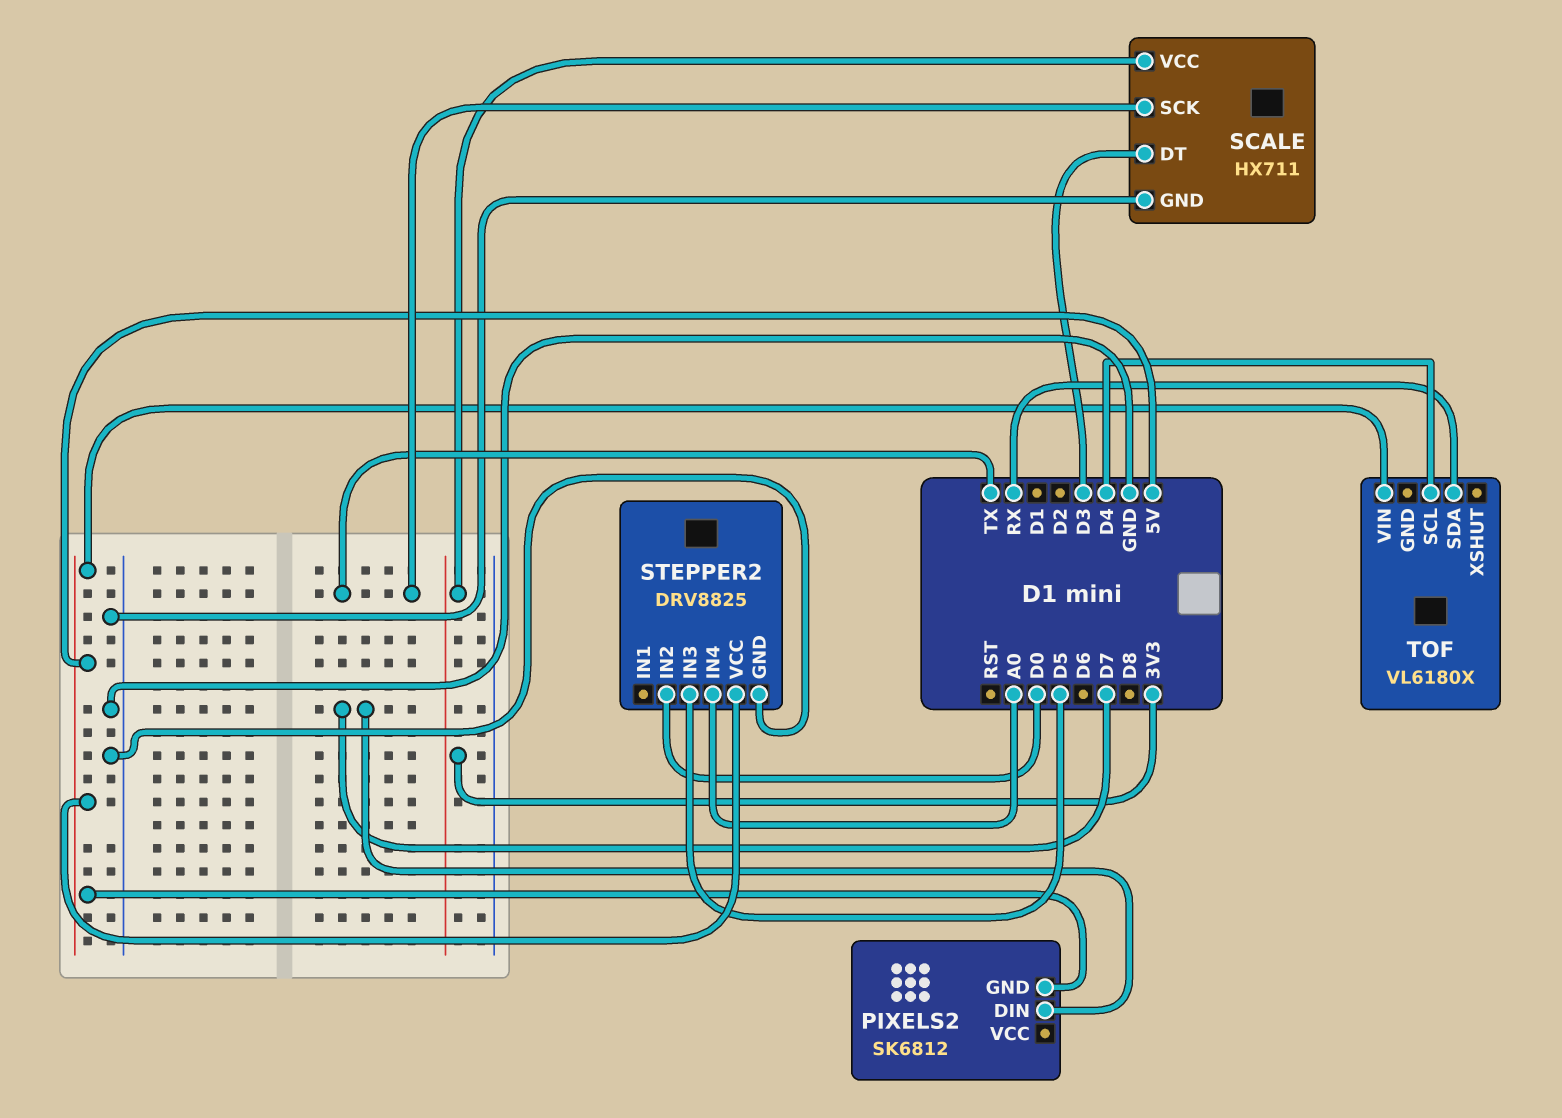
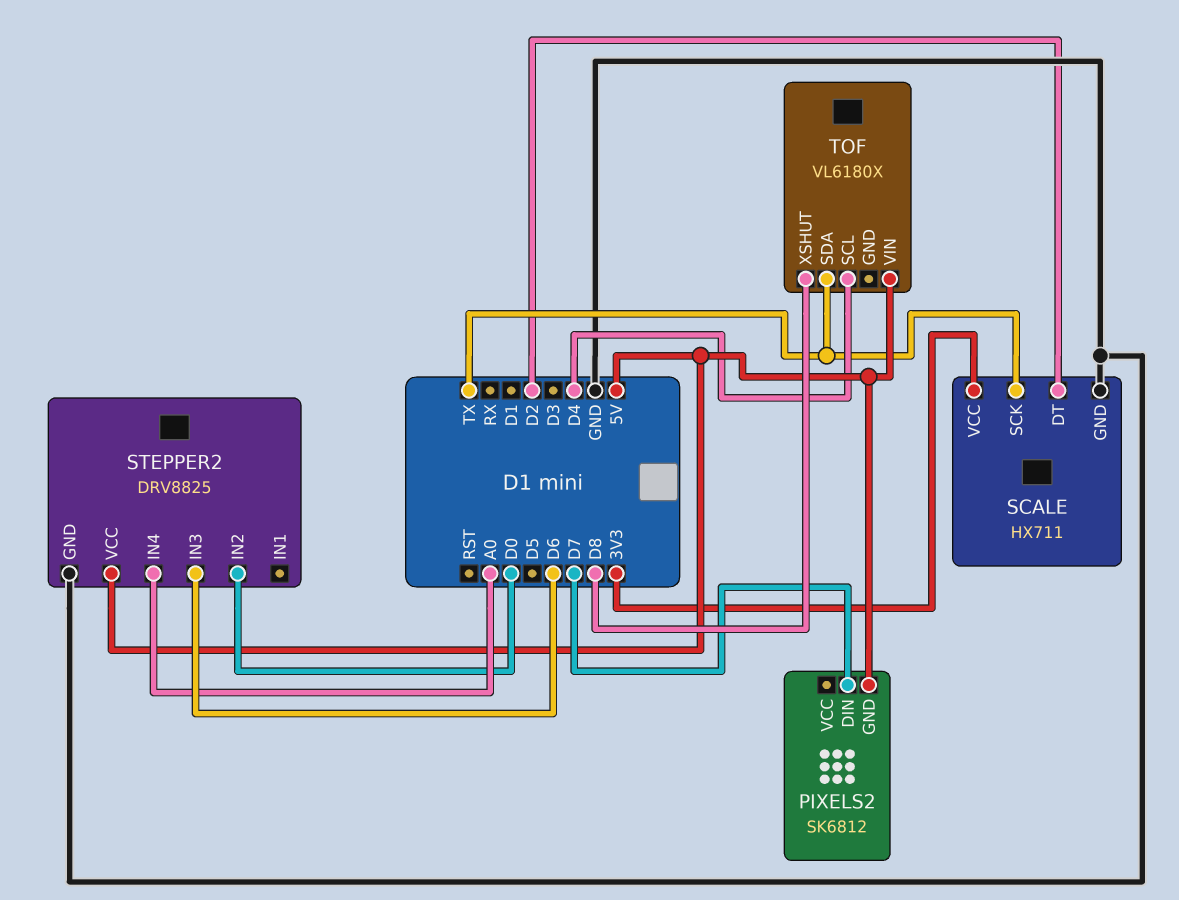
SCALE pin DT: D3 -> D2
STEPPER2 pin IN3: D5 -> D6
TOF pin SDA: RX -> TX
TOF pin XSHUT: none -> D8

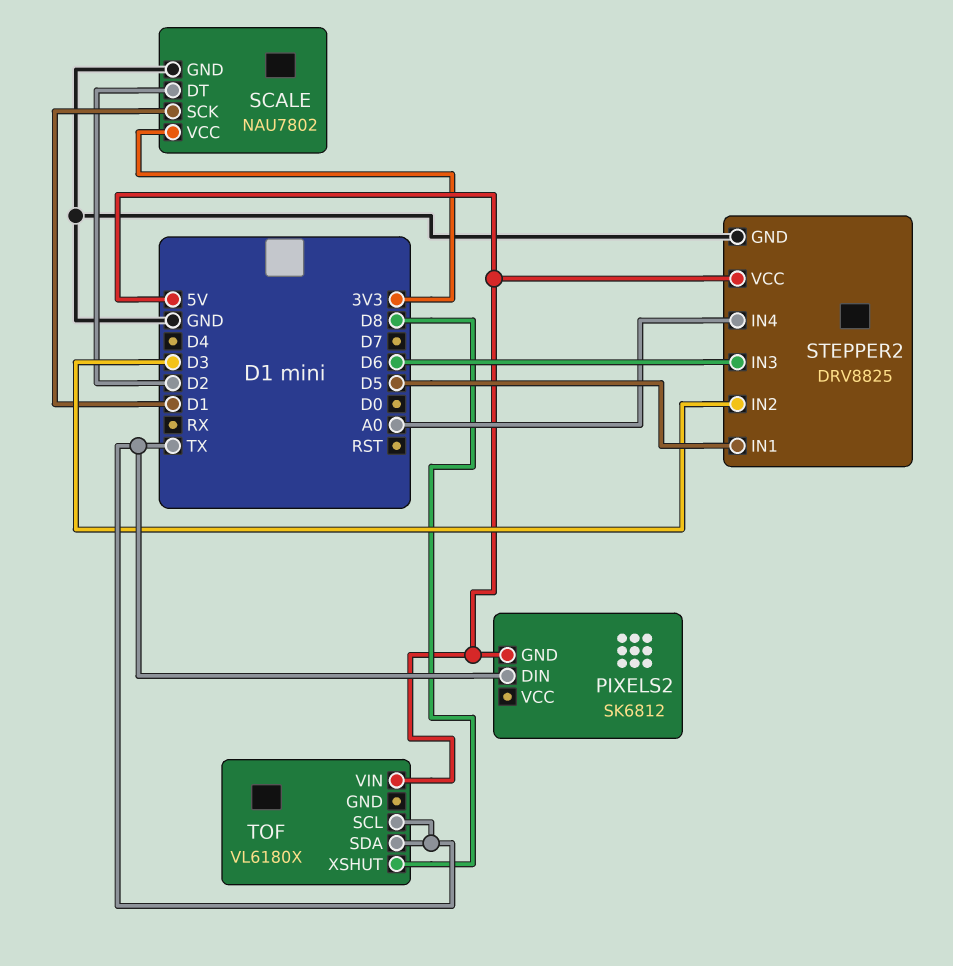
PIXELS2 pin DIN: D7 -> TX
SCALE: HX711 -> NAU7802
SCALE pin SCK: TX -> D1
STEPPER2 pin IN1: none -> D5
STEPPER2 pin IN2: D0 -> D3
TOF pin SCL: D4 -> TX

